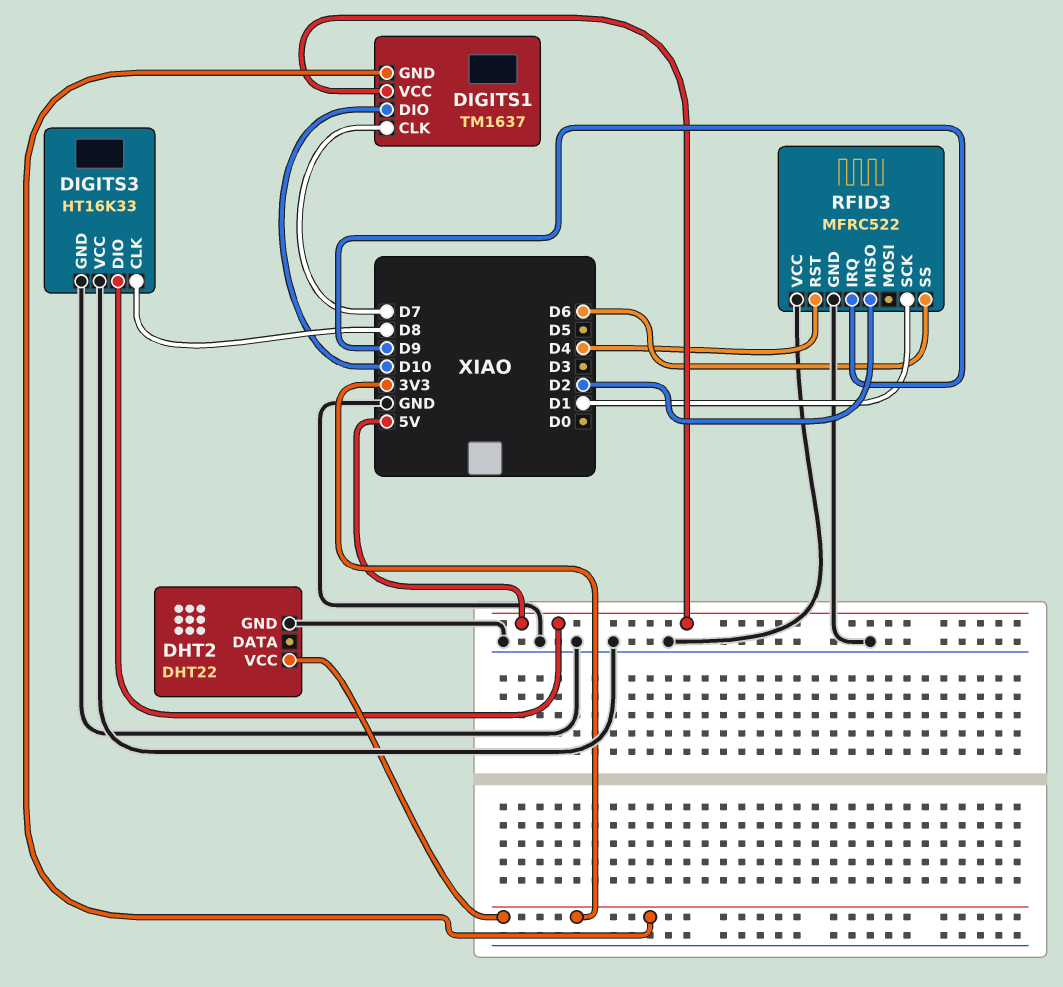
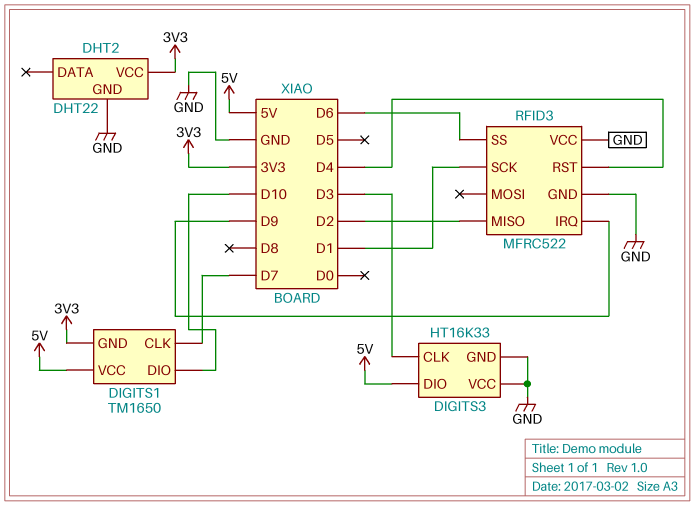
DIGITS1: TM1637 -> TM1650
DIGITS3 pin CLK: D8 -> D3

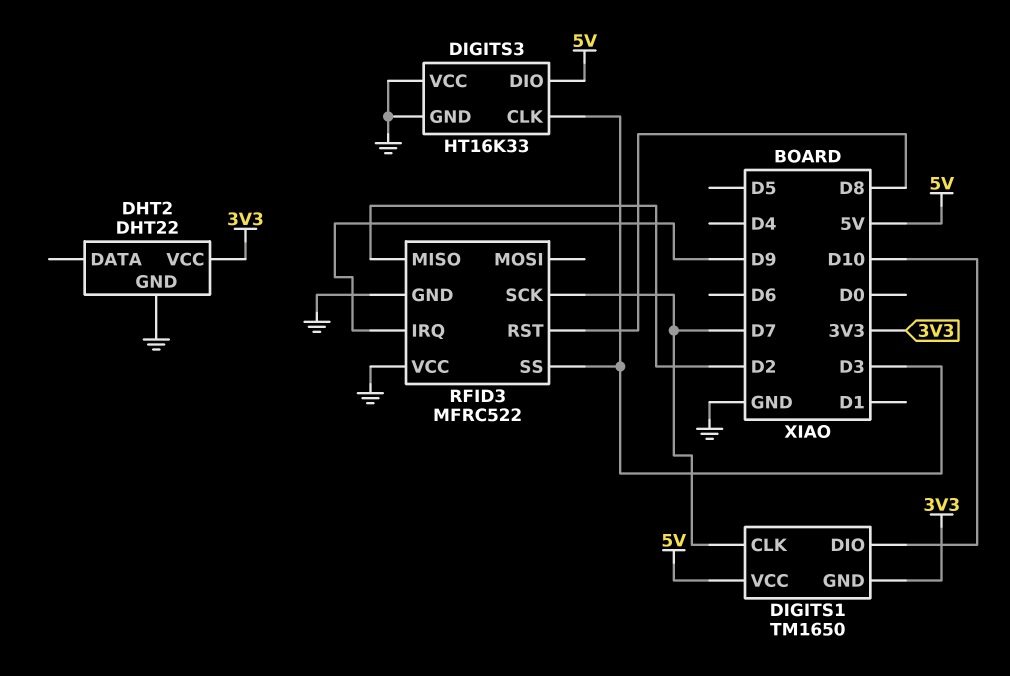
RFID3 pin RST: D4 -> D8
RFID3 pin SCK: D1 -> D7
RFID3 pin SS: D6 -> D3

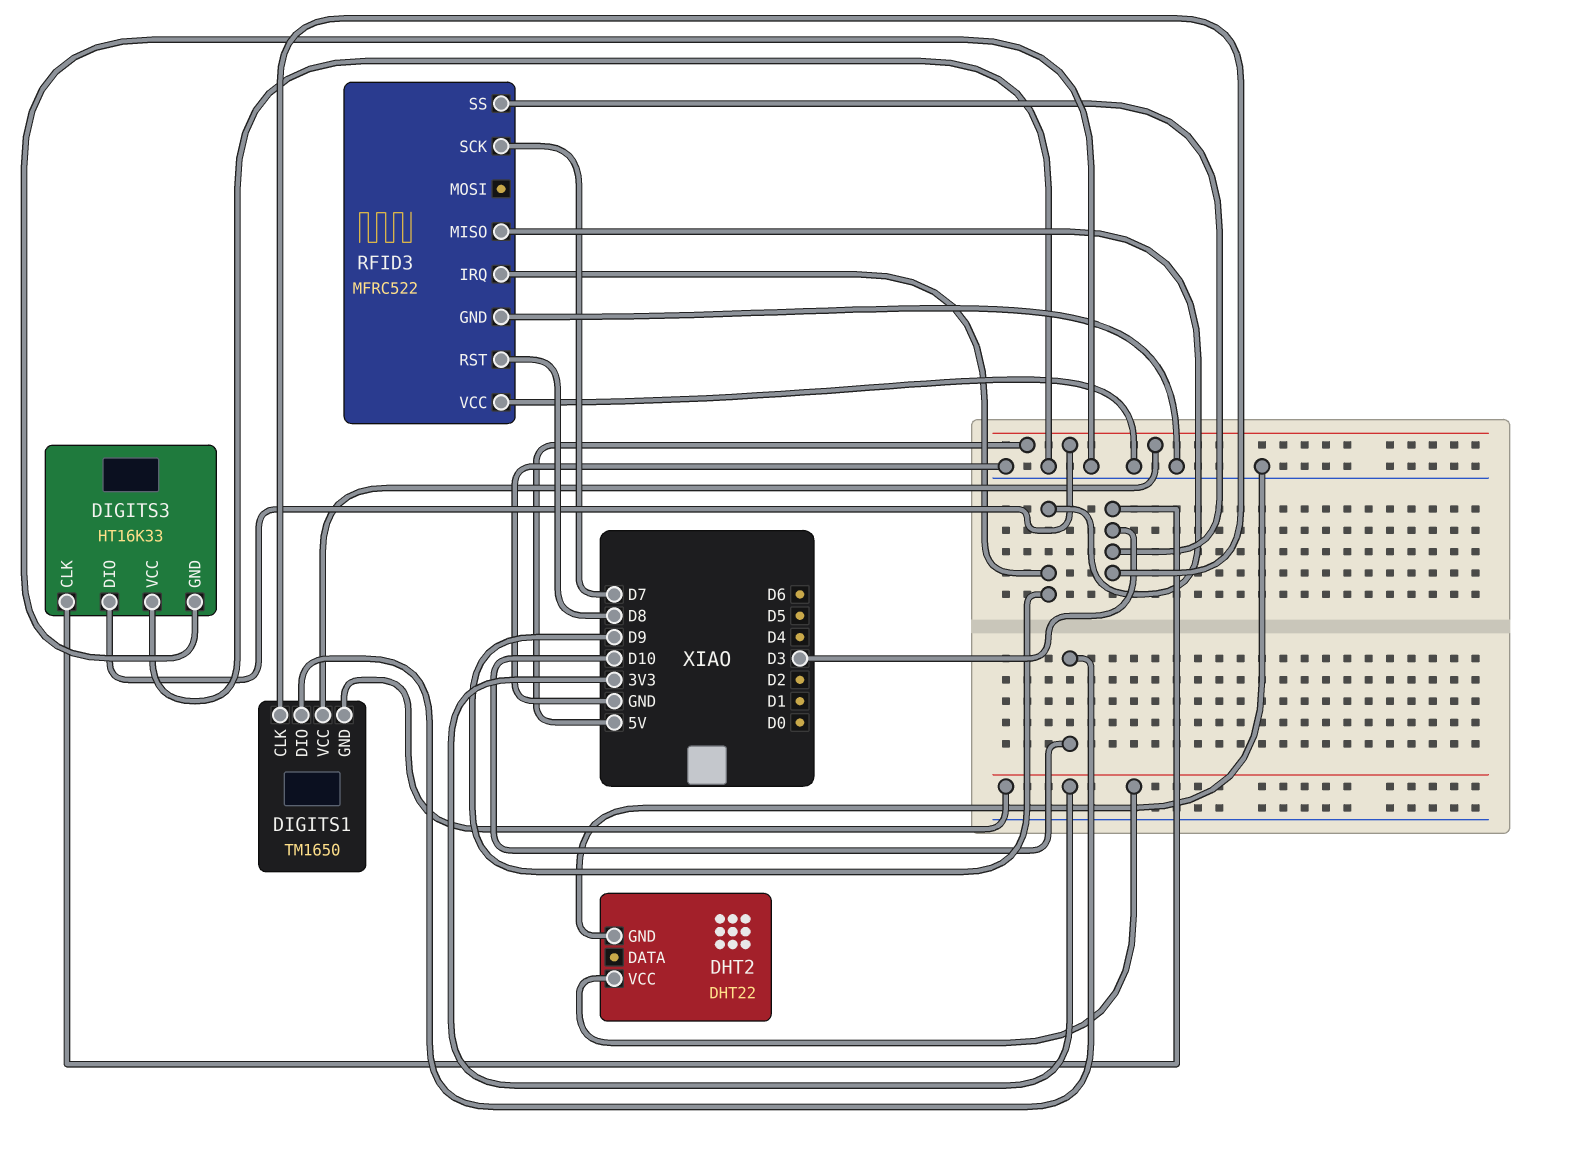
DIGITS1 pin CLK: D7 -> D3
RFID3 pin MISO: D2 -> D9

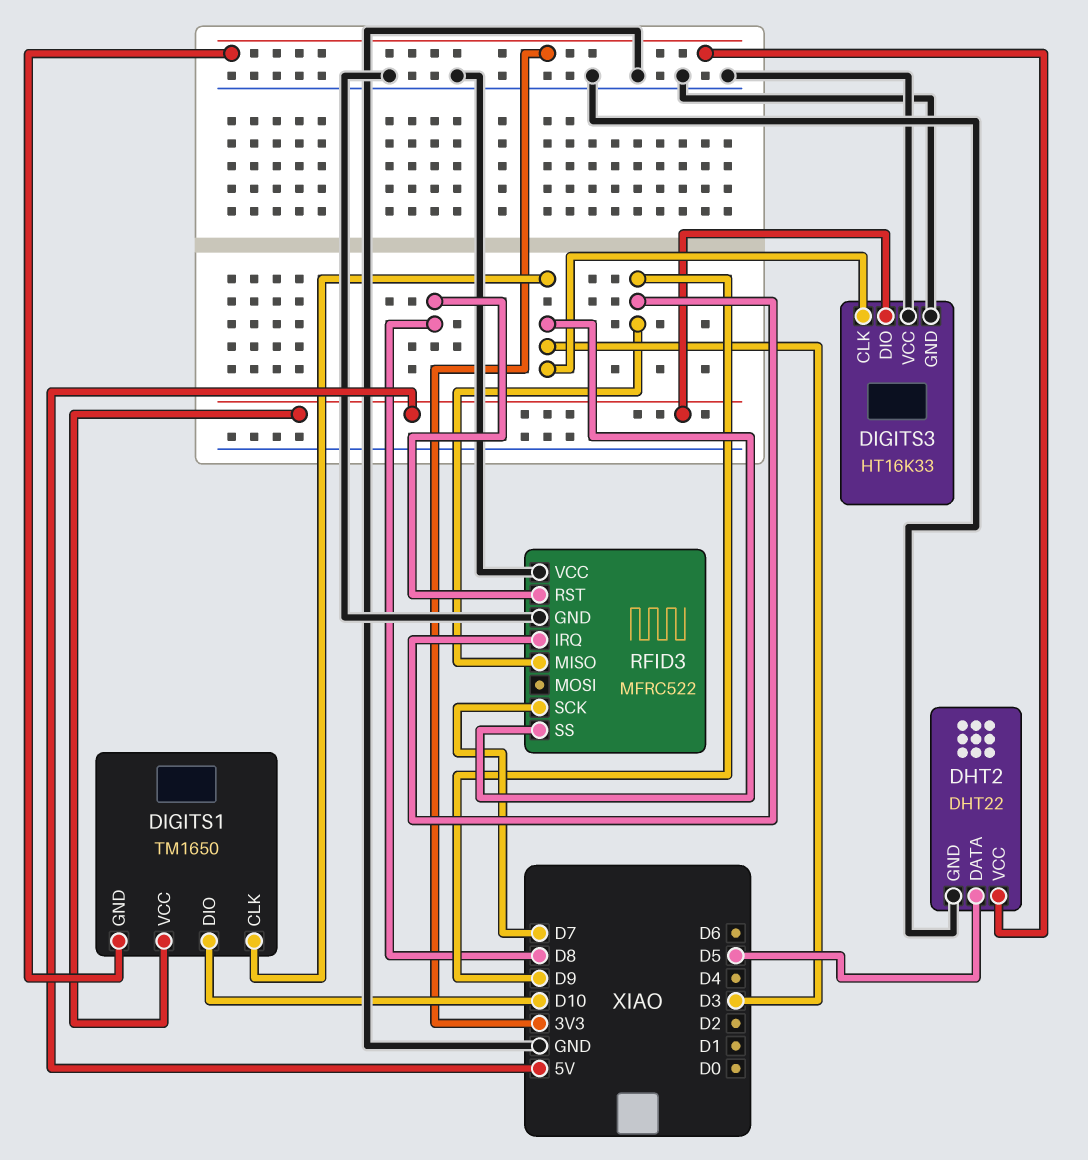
DHT2 pin DATA: none -> D5

